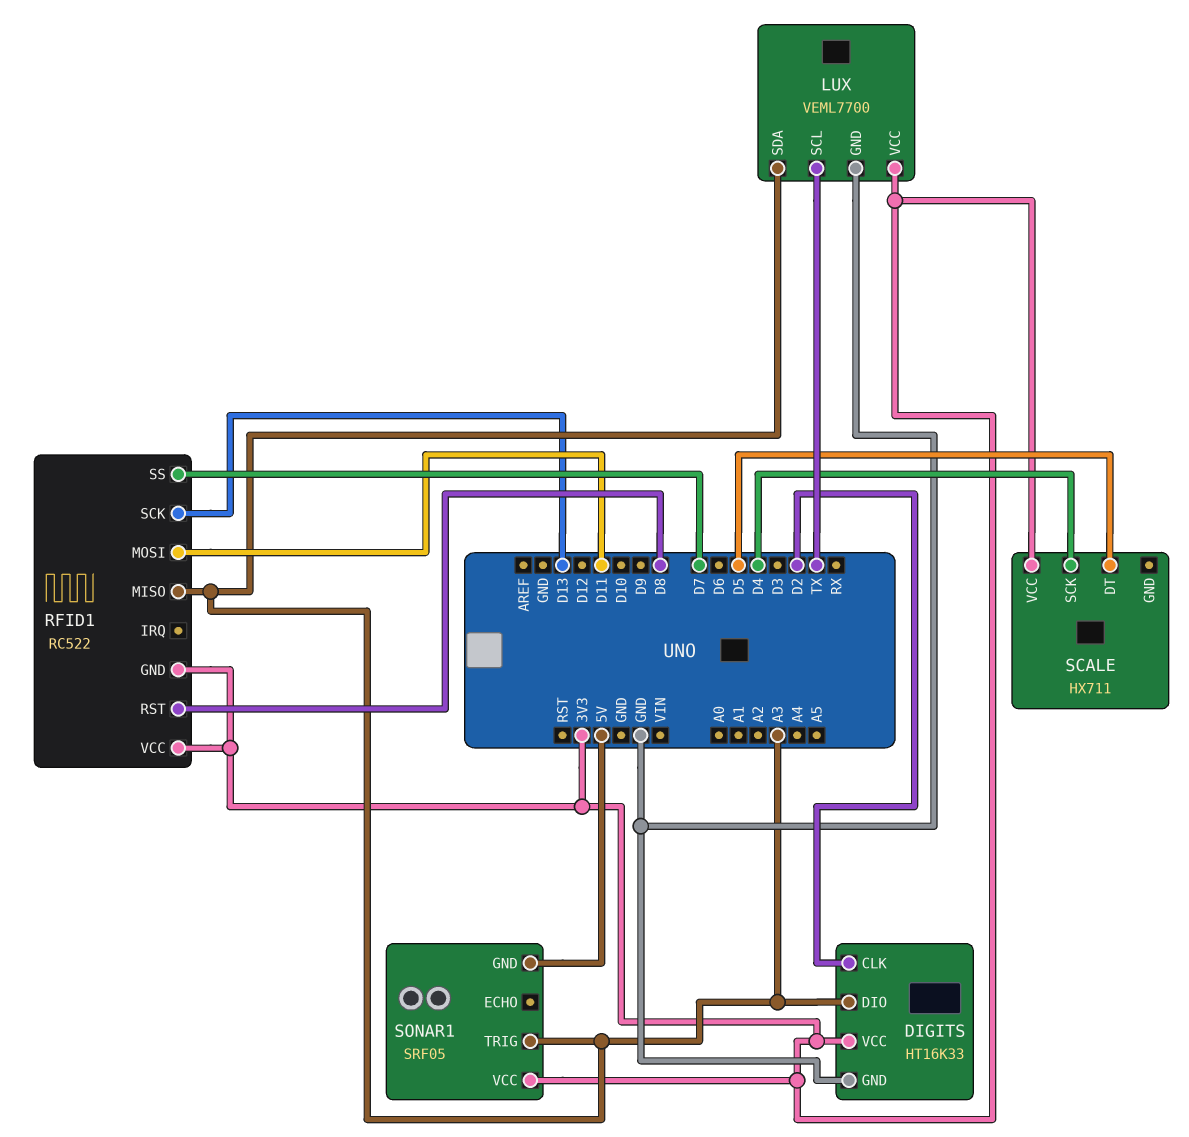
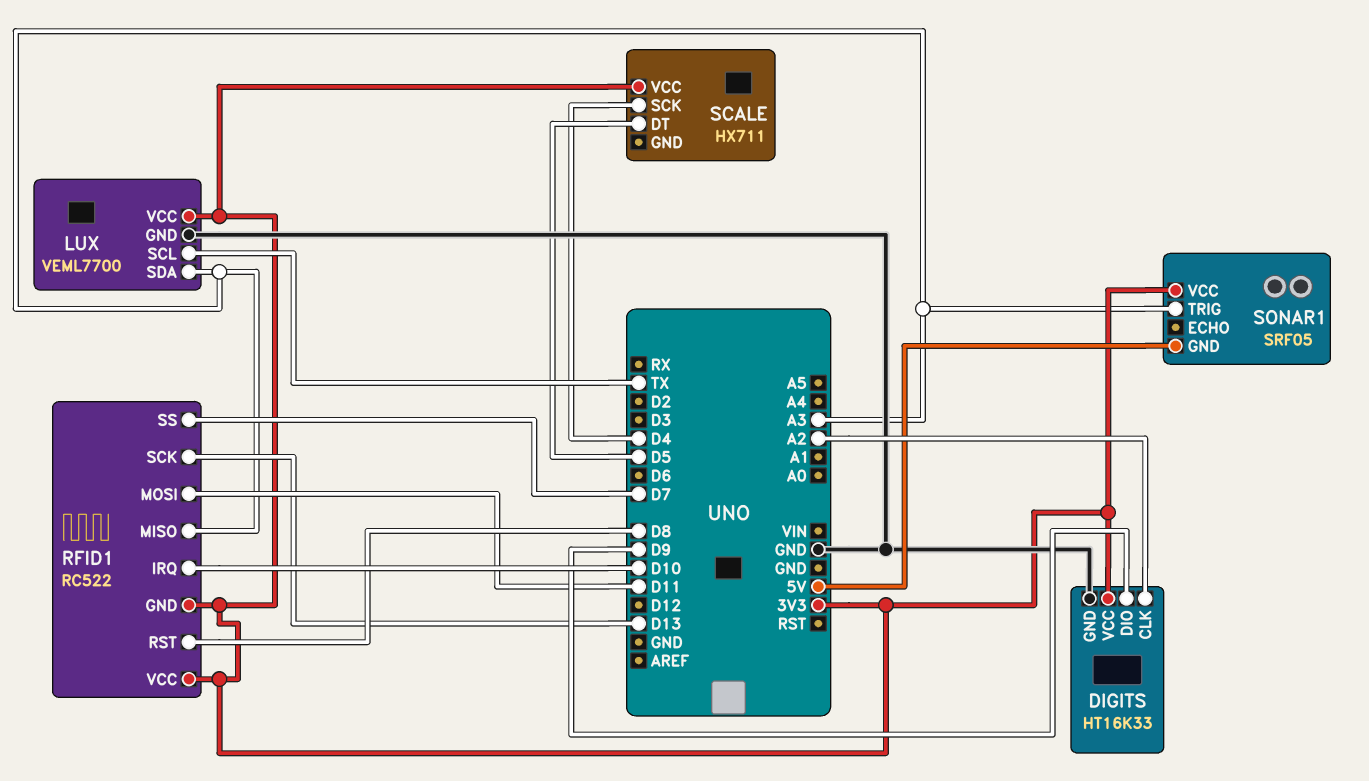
DIGITS pin CLK: D2 -> A2
DIGITS pin DIO: A3 -> D9
RFID1 pin IRQ: none -> D10

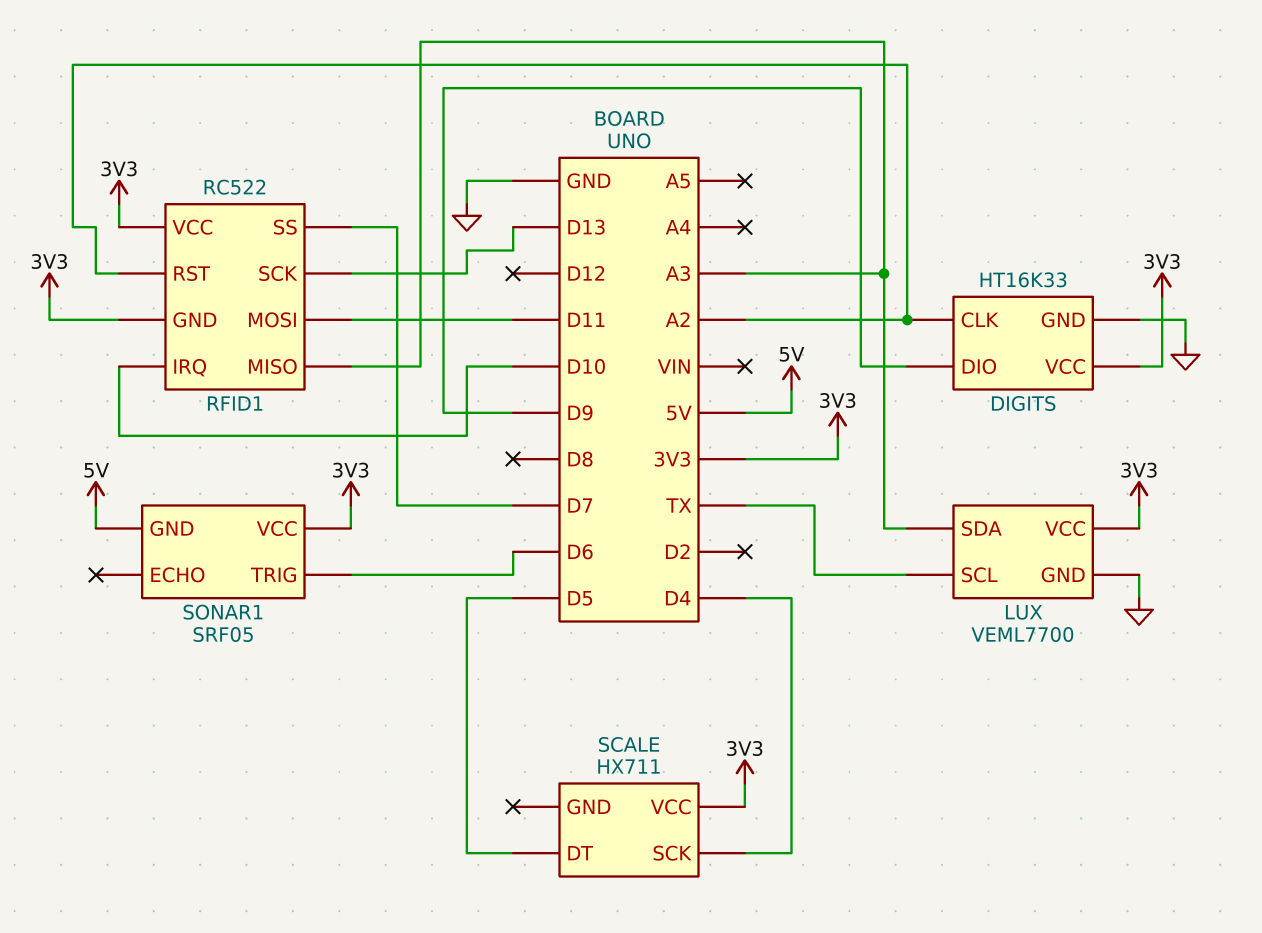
RFID1 pin RST: D8 -> A2
SONAR1 pin TRIG: A3 -> D6

